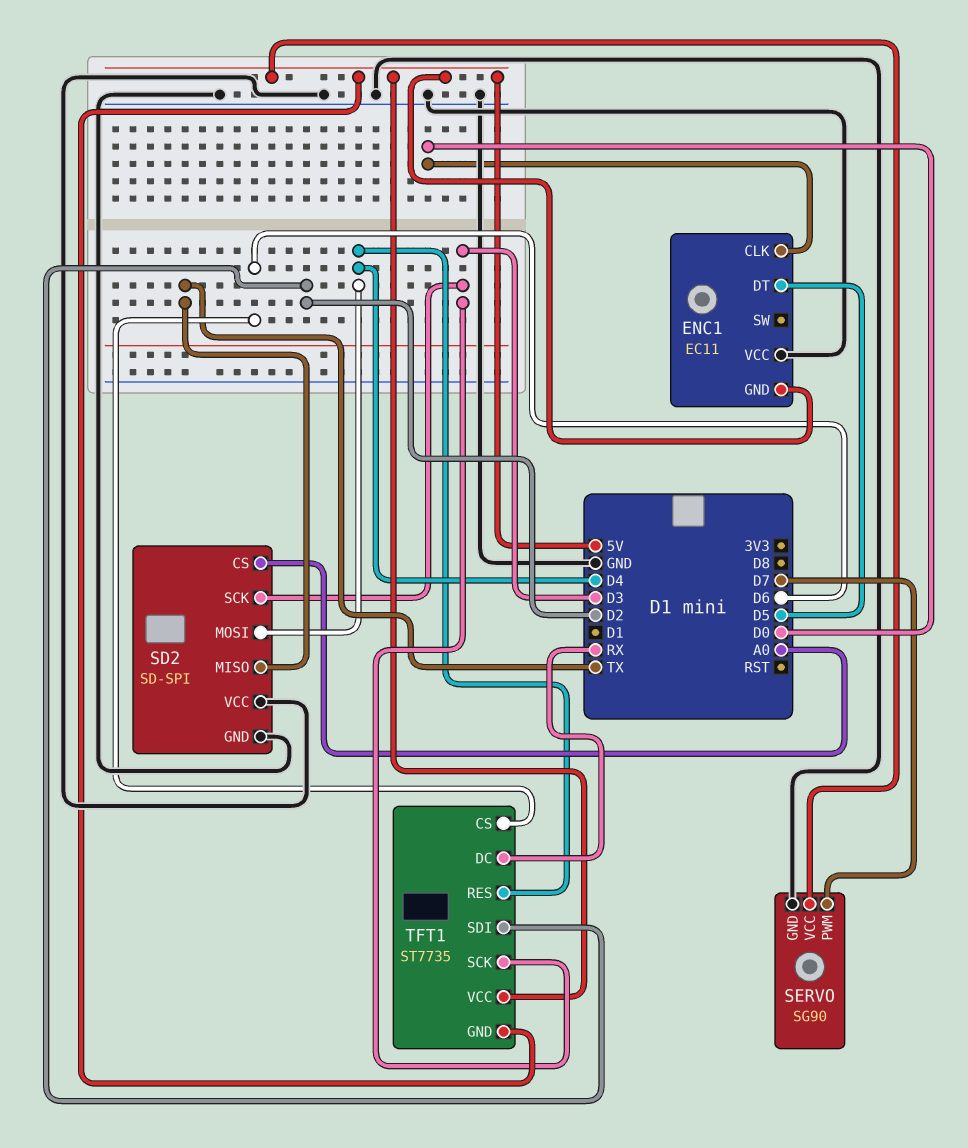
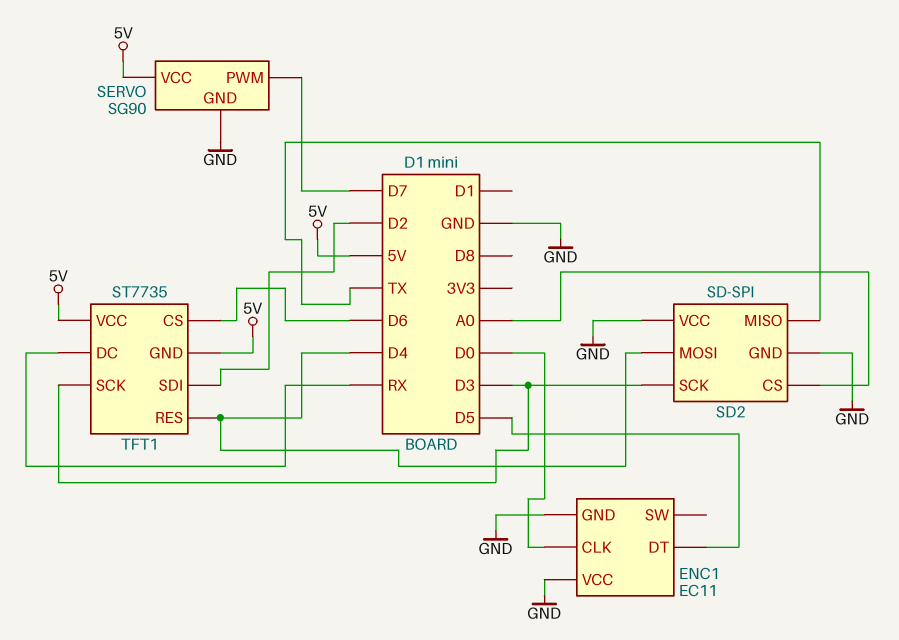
ENC1 pin GND: 5V -> GND

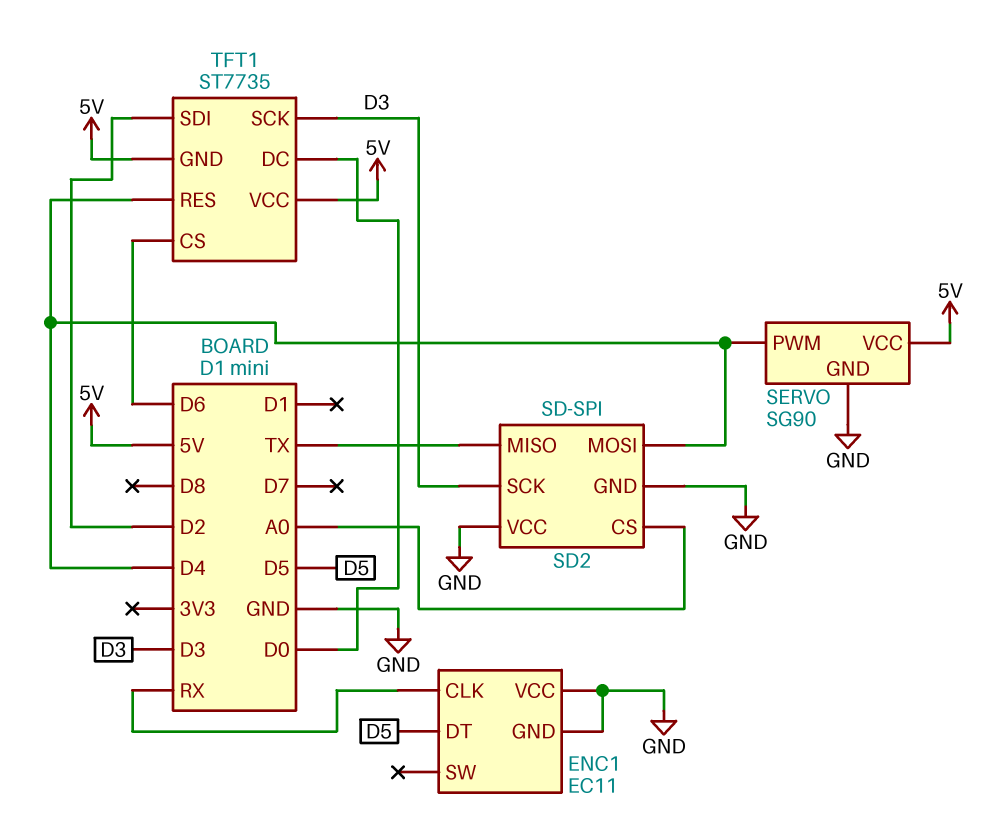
ENC1 pin CLK: D0 -> RX
SERVO pin PWM: D7 -> D4
TFT1 pin DC: RX -> D0

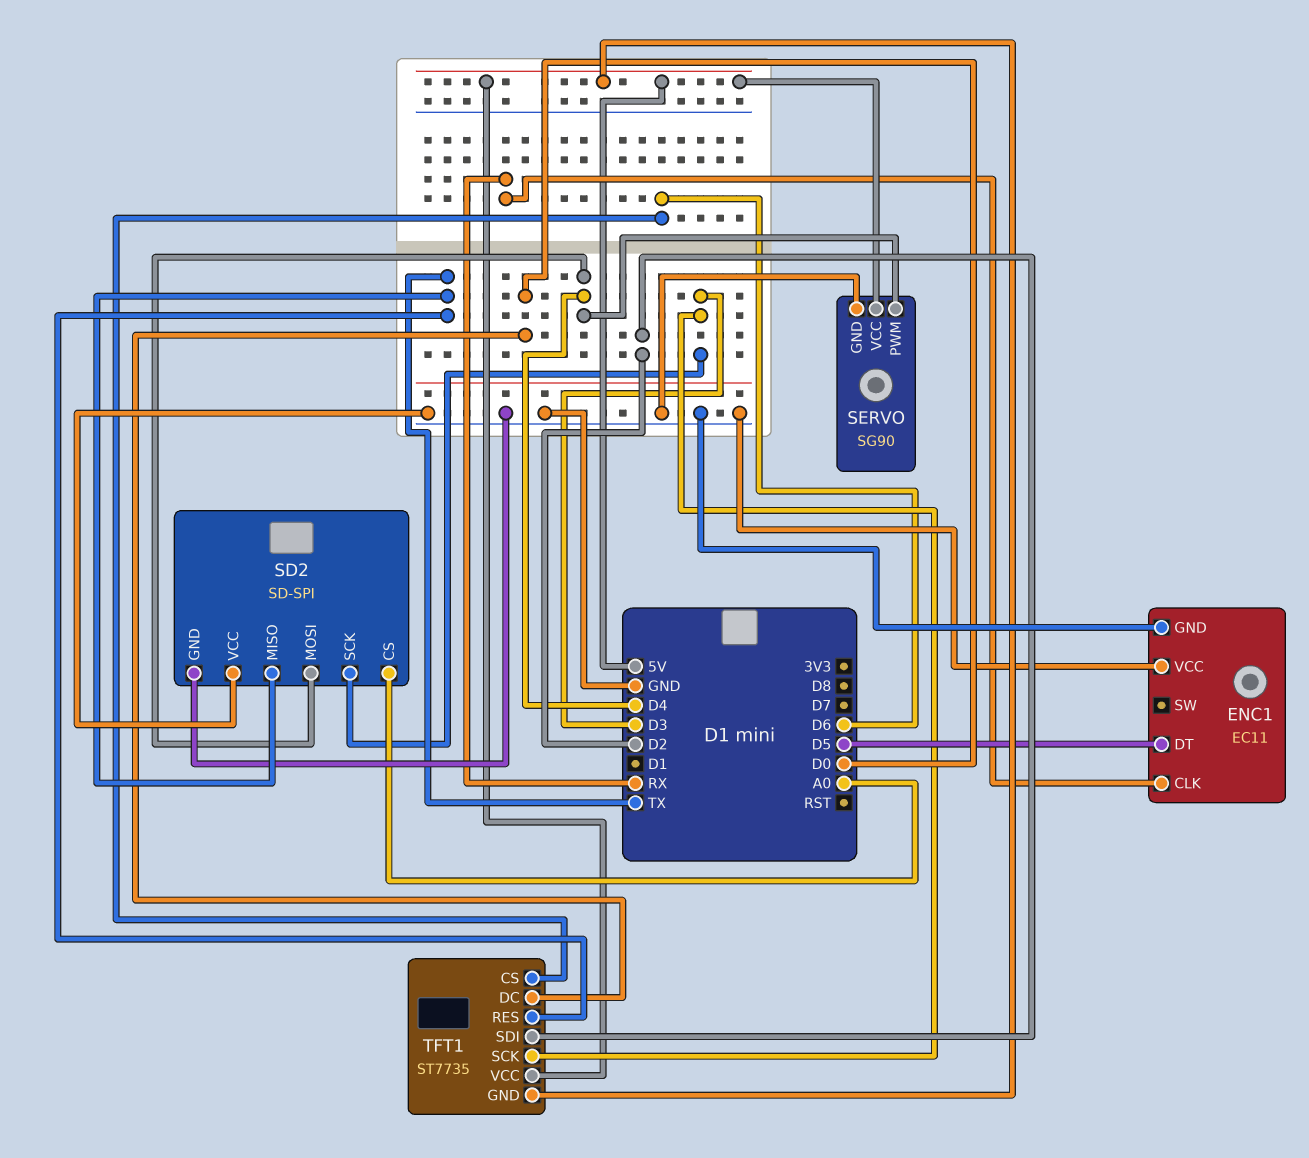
TFT1 pin RES: D4 -> TX

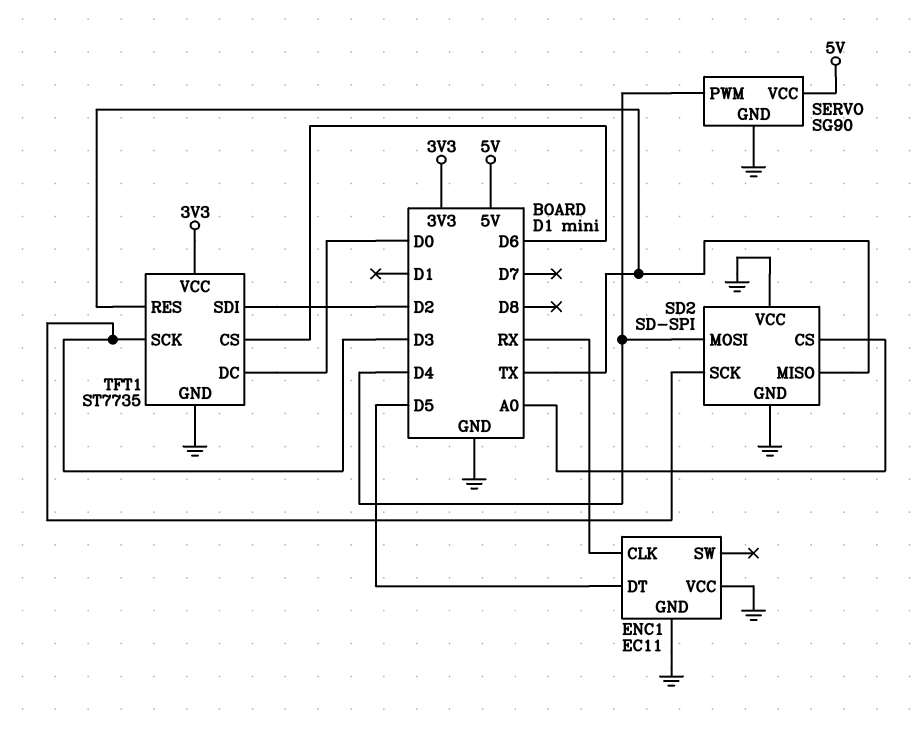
TFT1 pin GND: 5V -> GND
TFT1 pin VCC: 5V -> 3V3

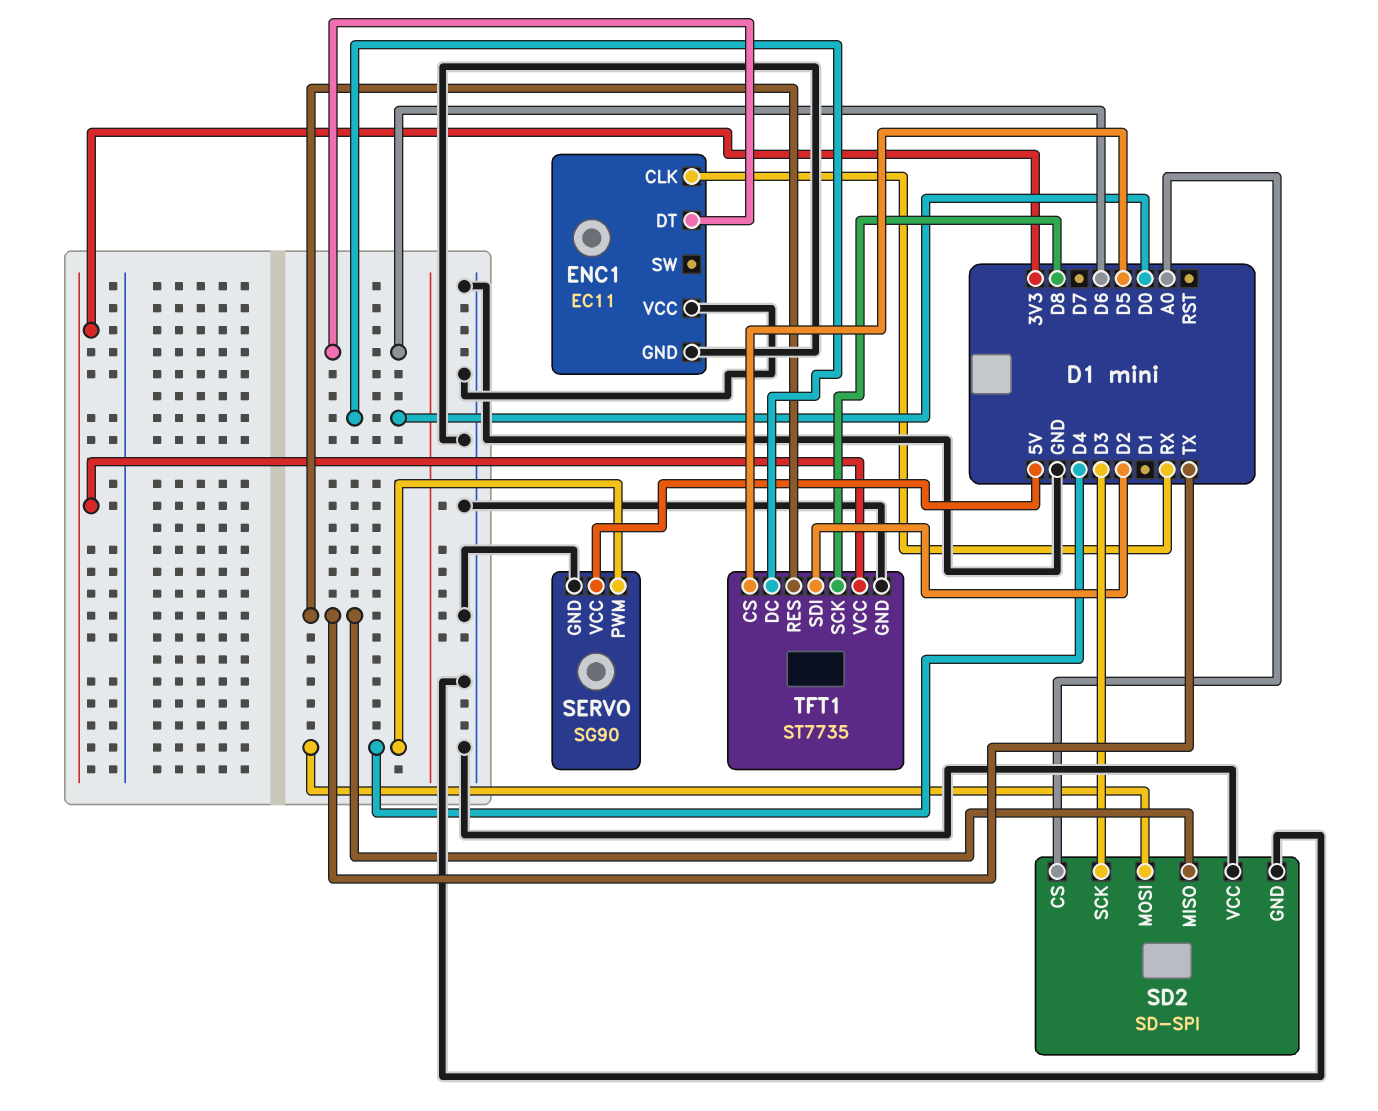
ENC1 pin DT: D5 -> D6
TFT1 pin CS: D6 -> D5
TFT1 pin SCK: D3 -> D8

